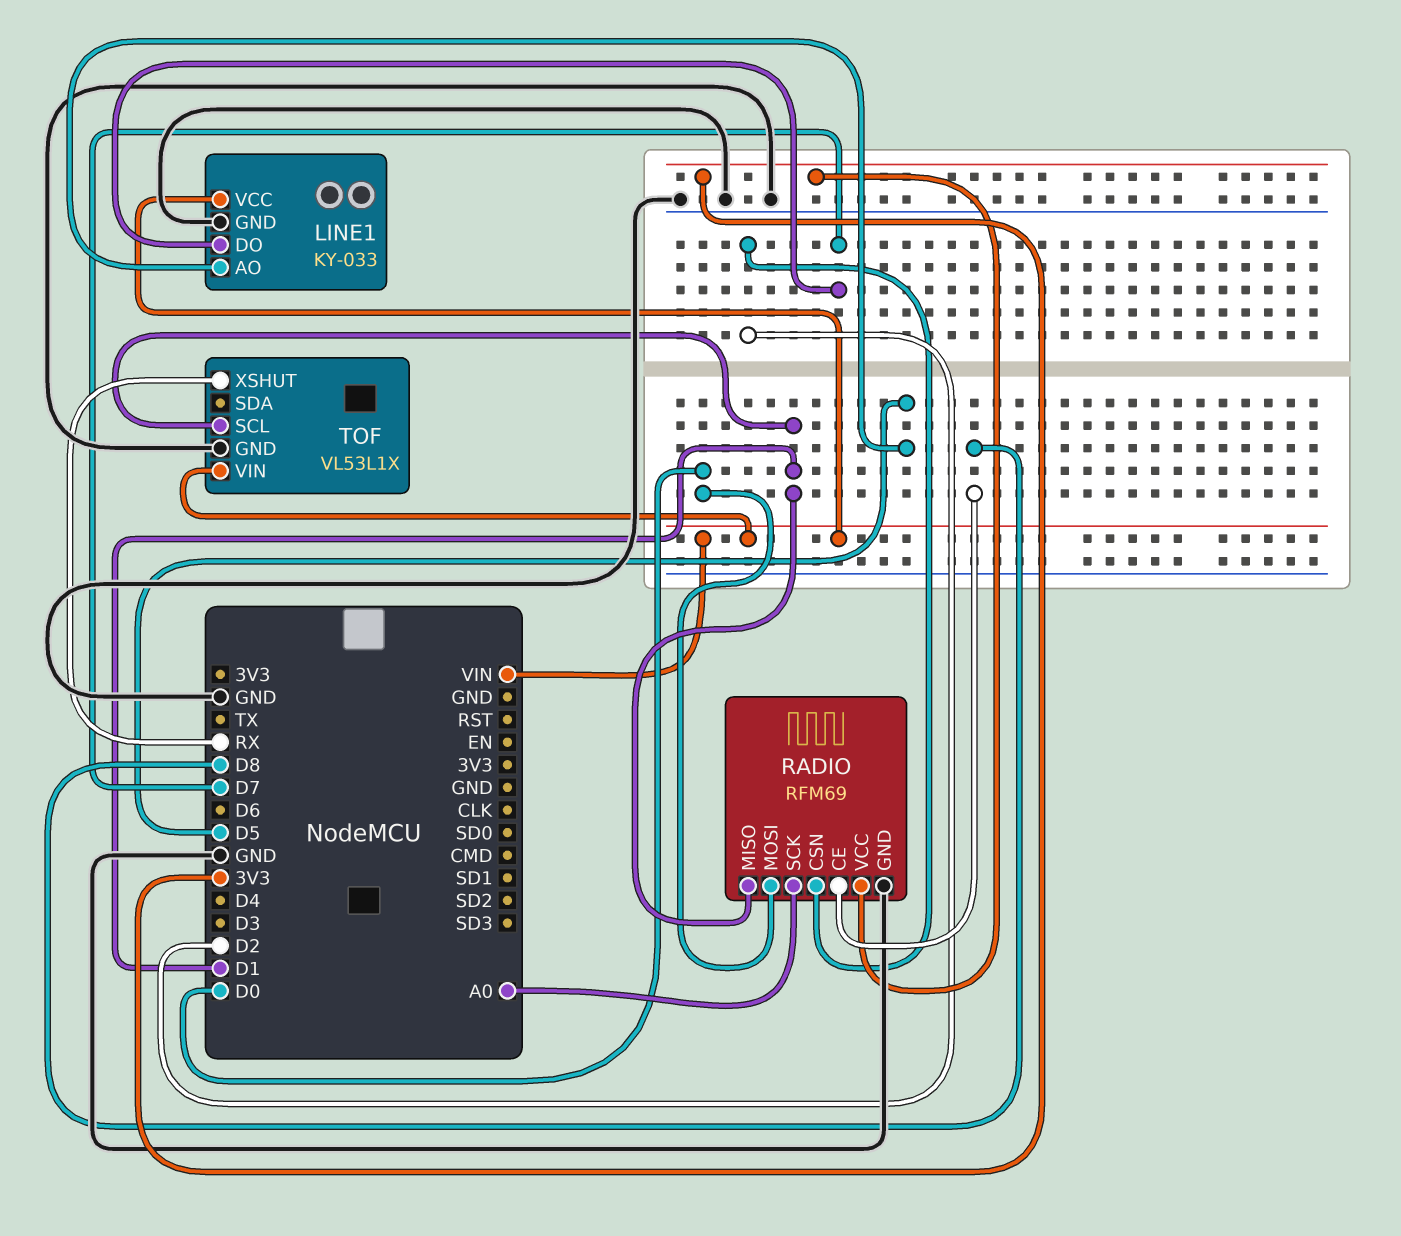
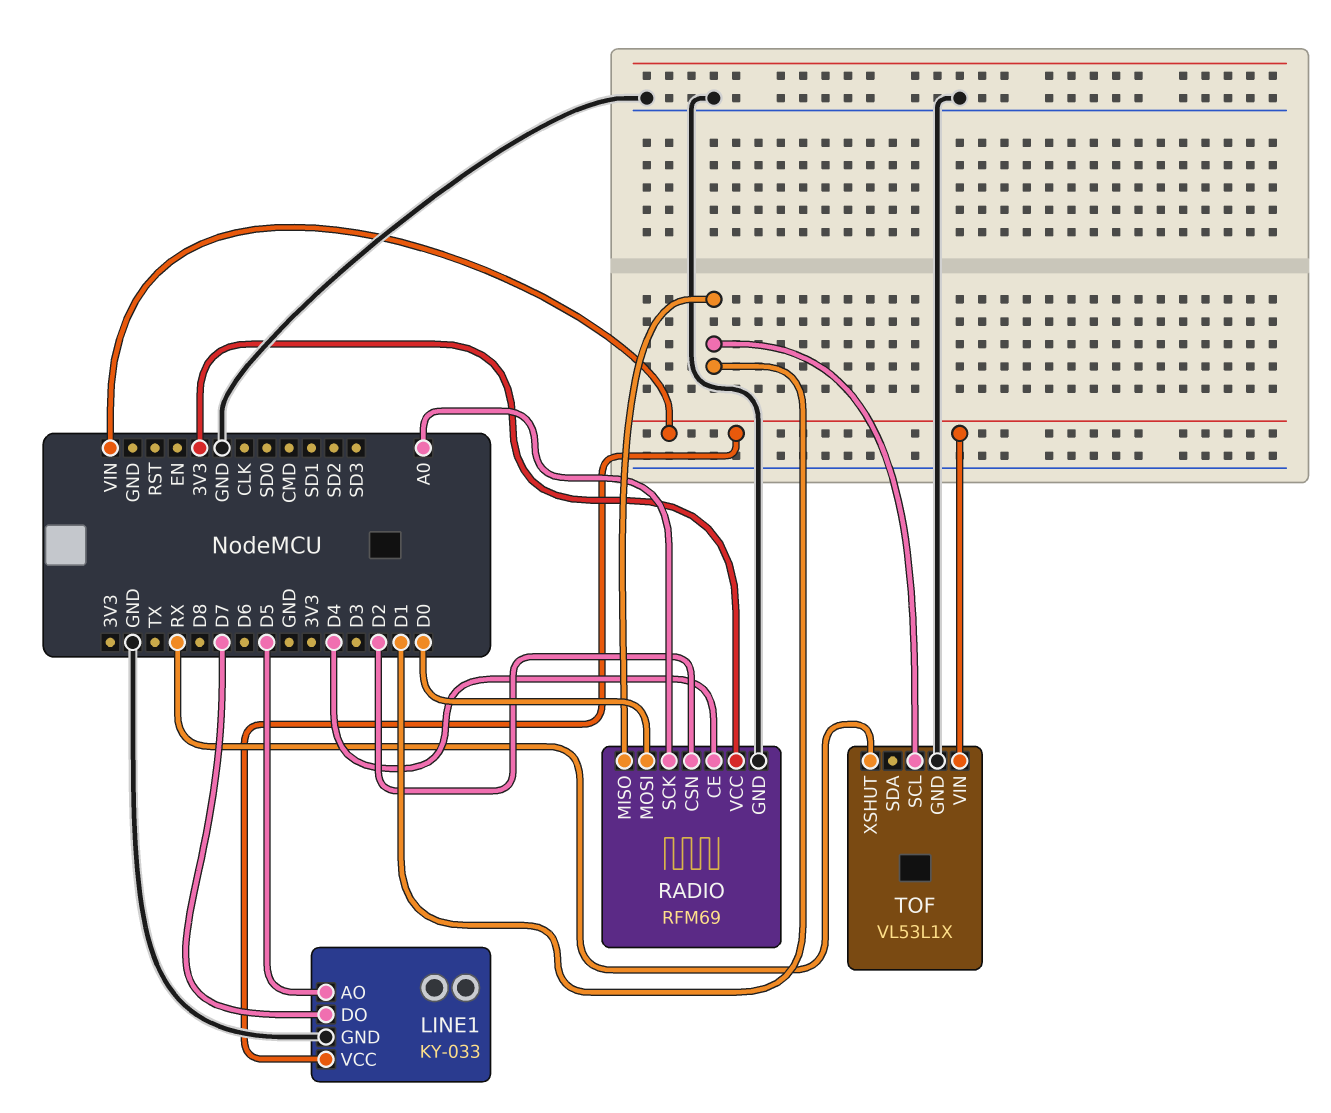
RADIO pin CE: D8 -> D4

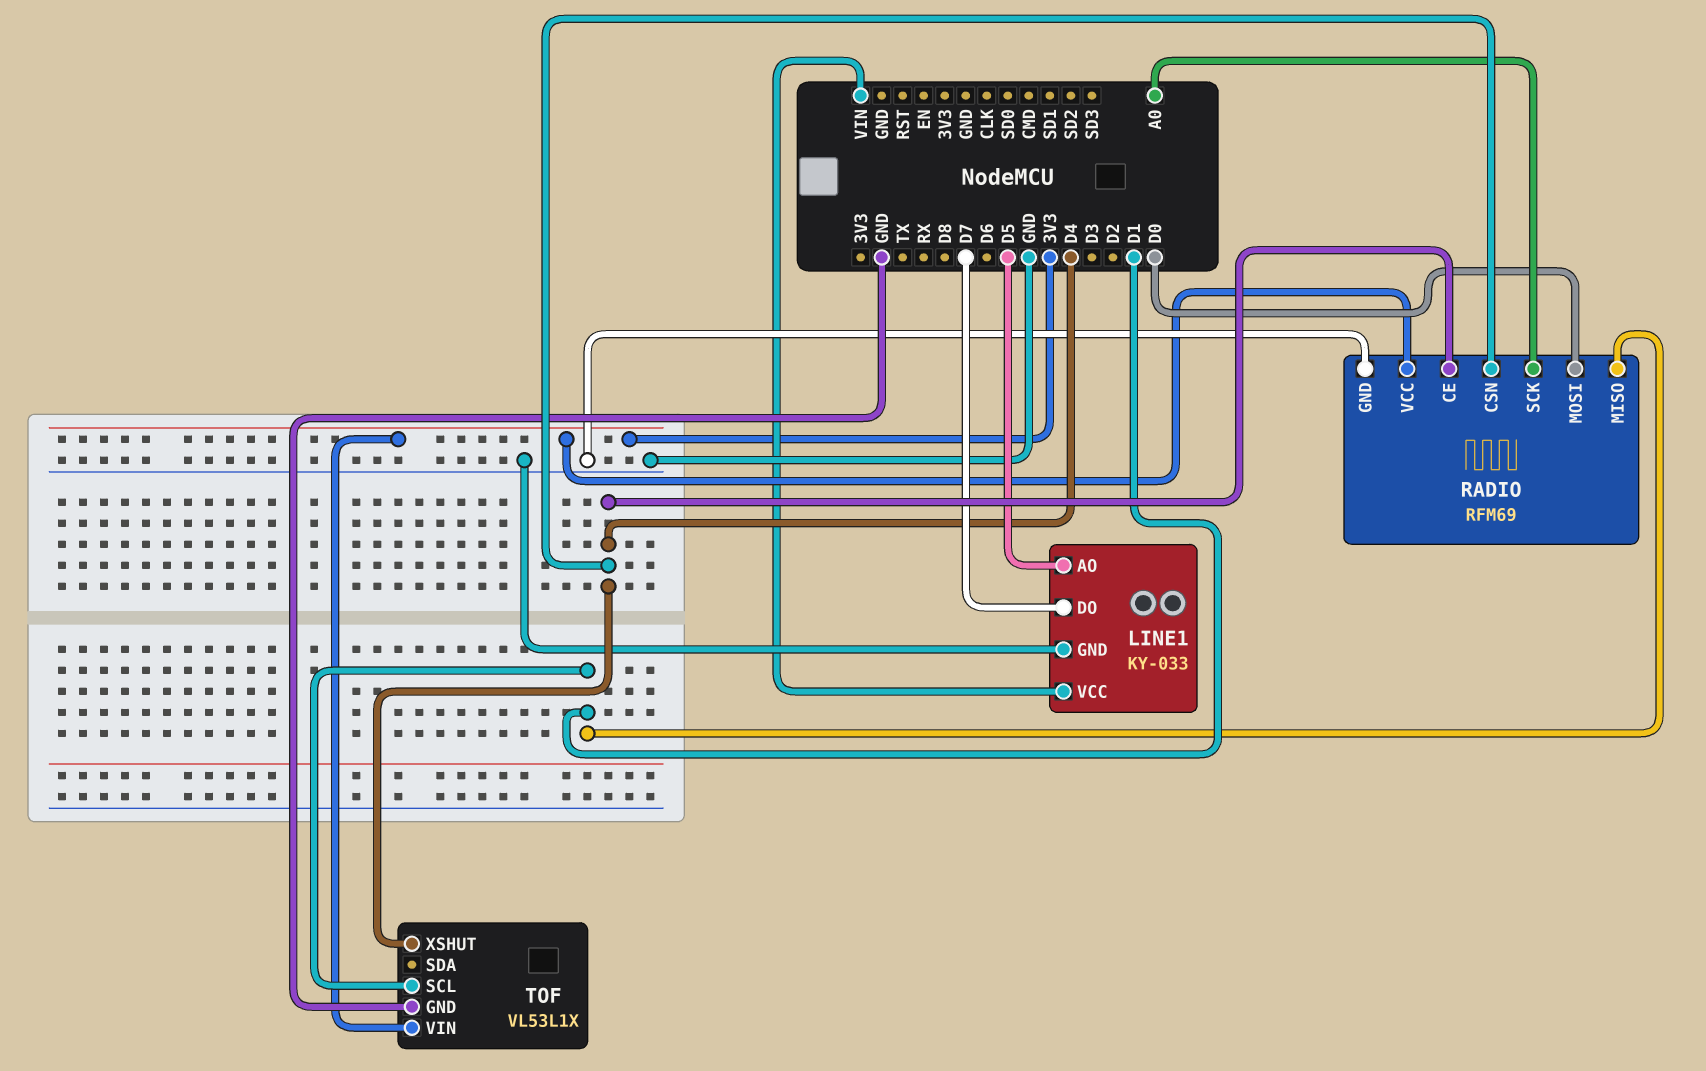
RADIO pin CSN: D2 -> D4
TOF pin VIN: VIN -> 3V3
TOF pin XSHUT: RX -> D4

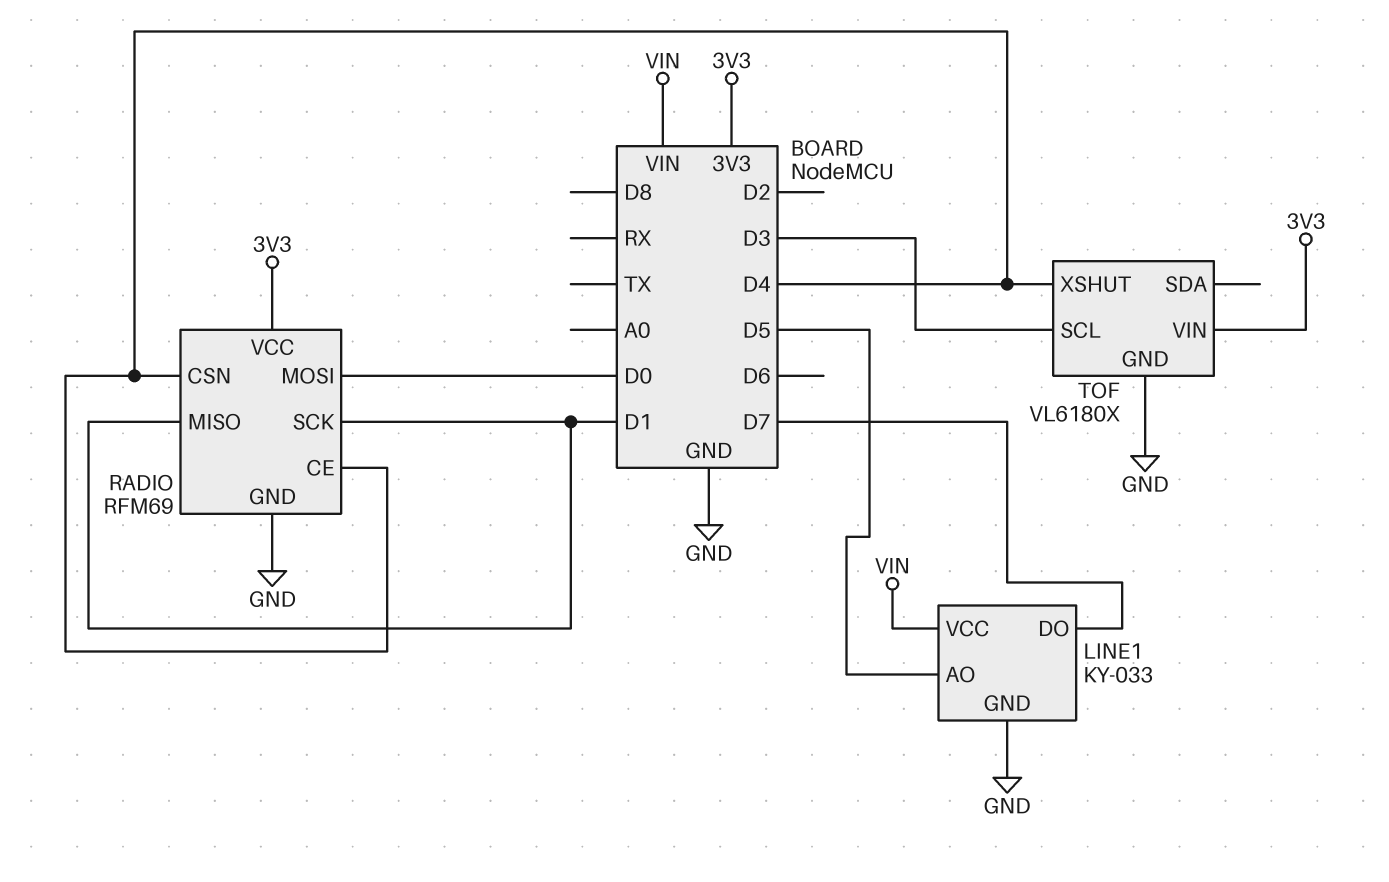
RADIO pin SCK: A0 -> D1
TOF: VL53L1X -> VL6180X
TOF pin SCL: D1 -> D3

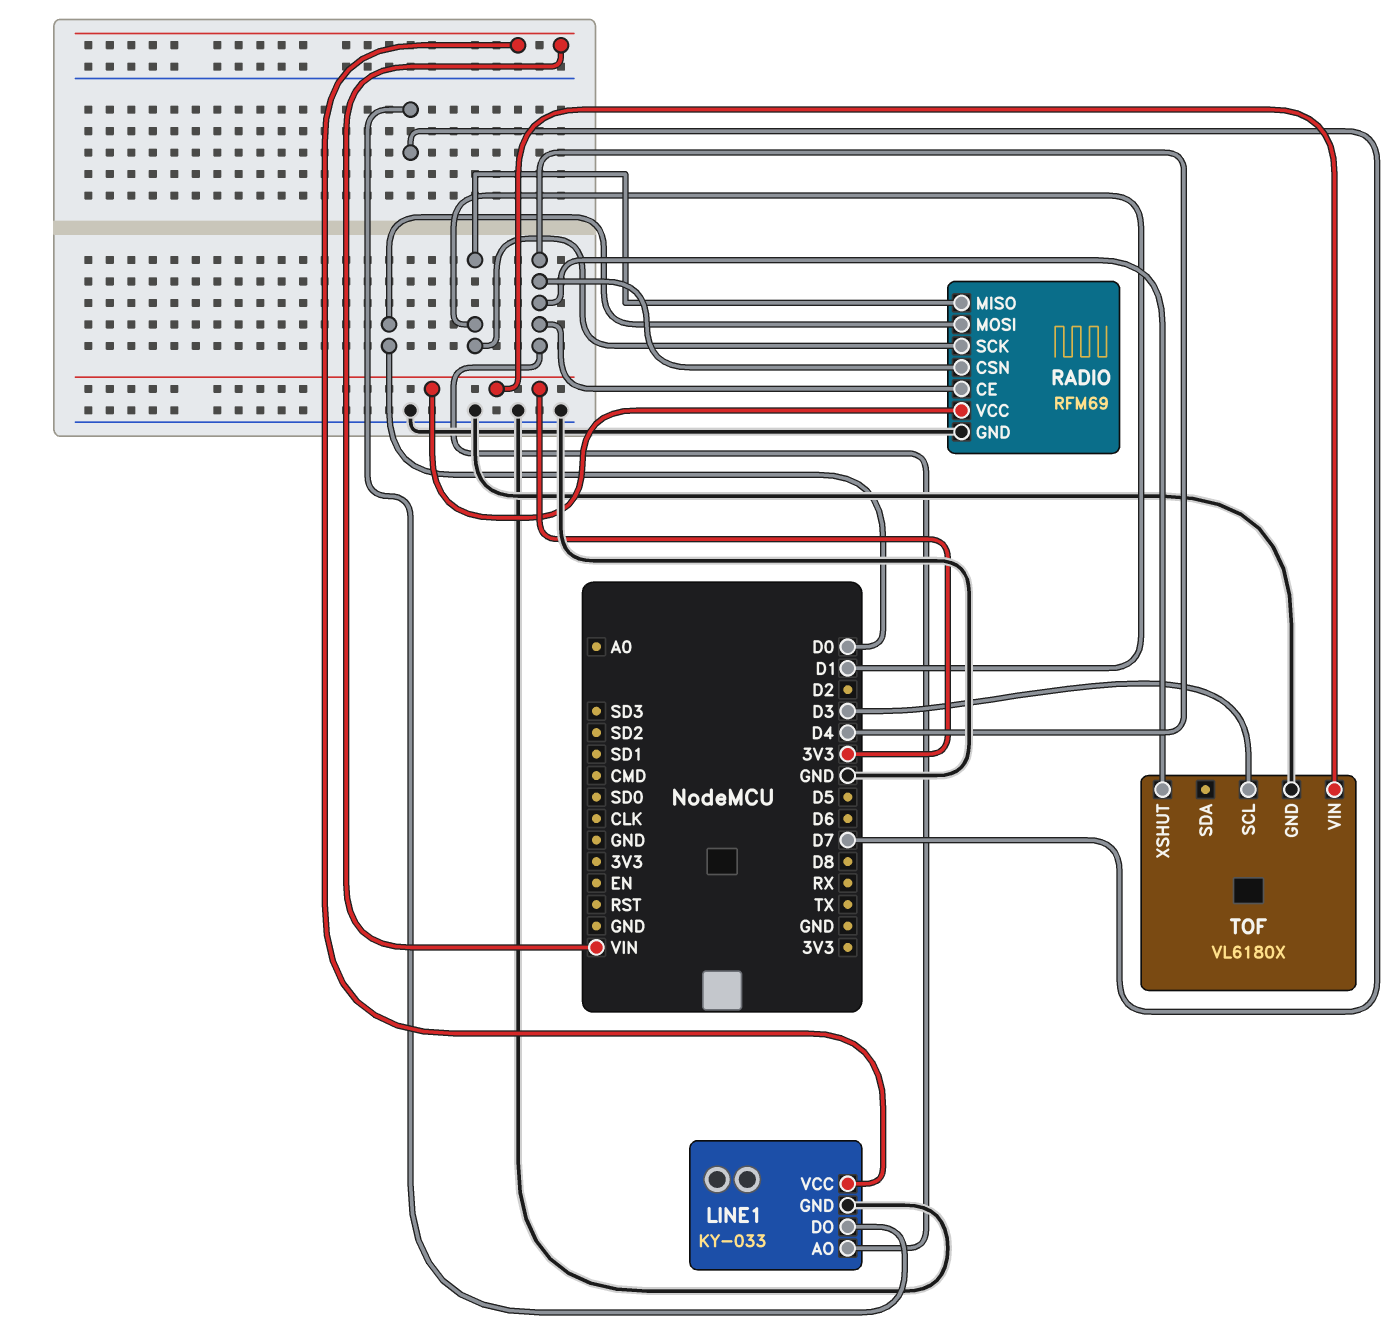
LINE1 pin AO: D5 -> D4

